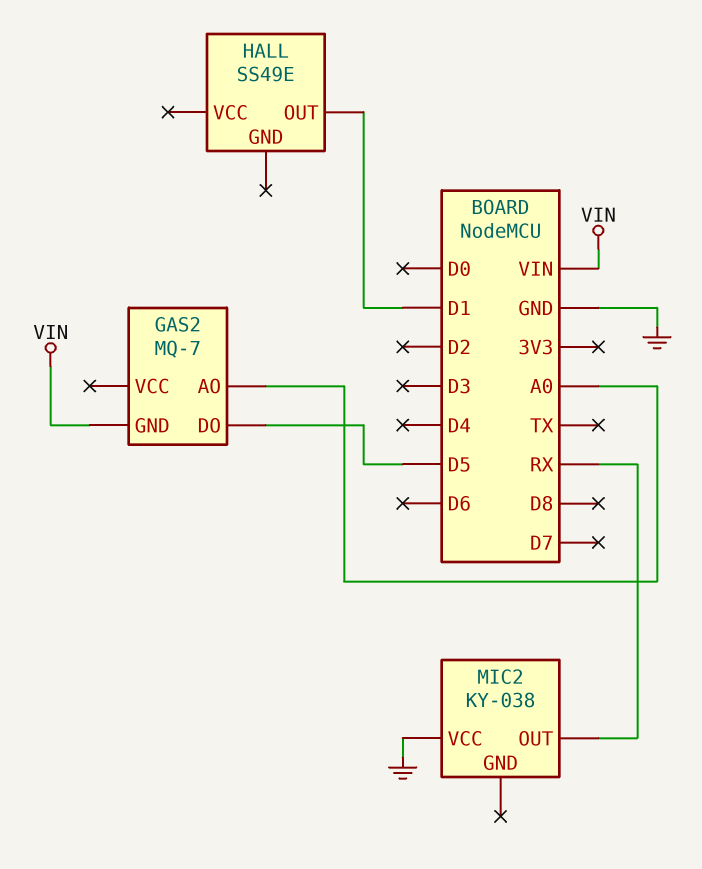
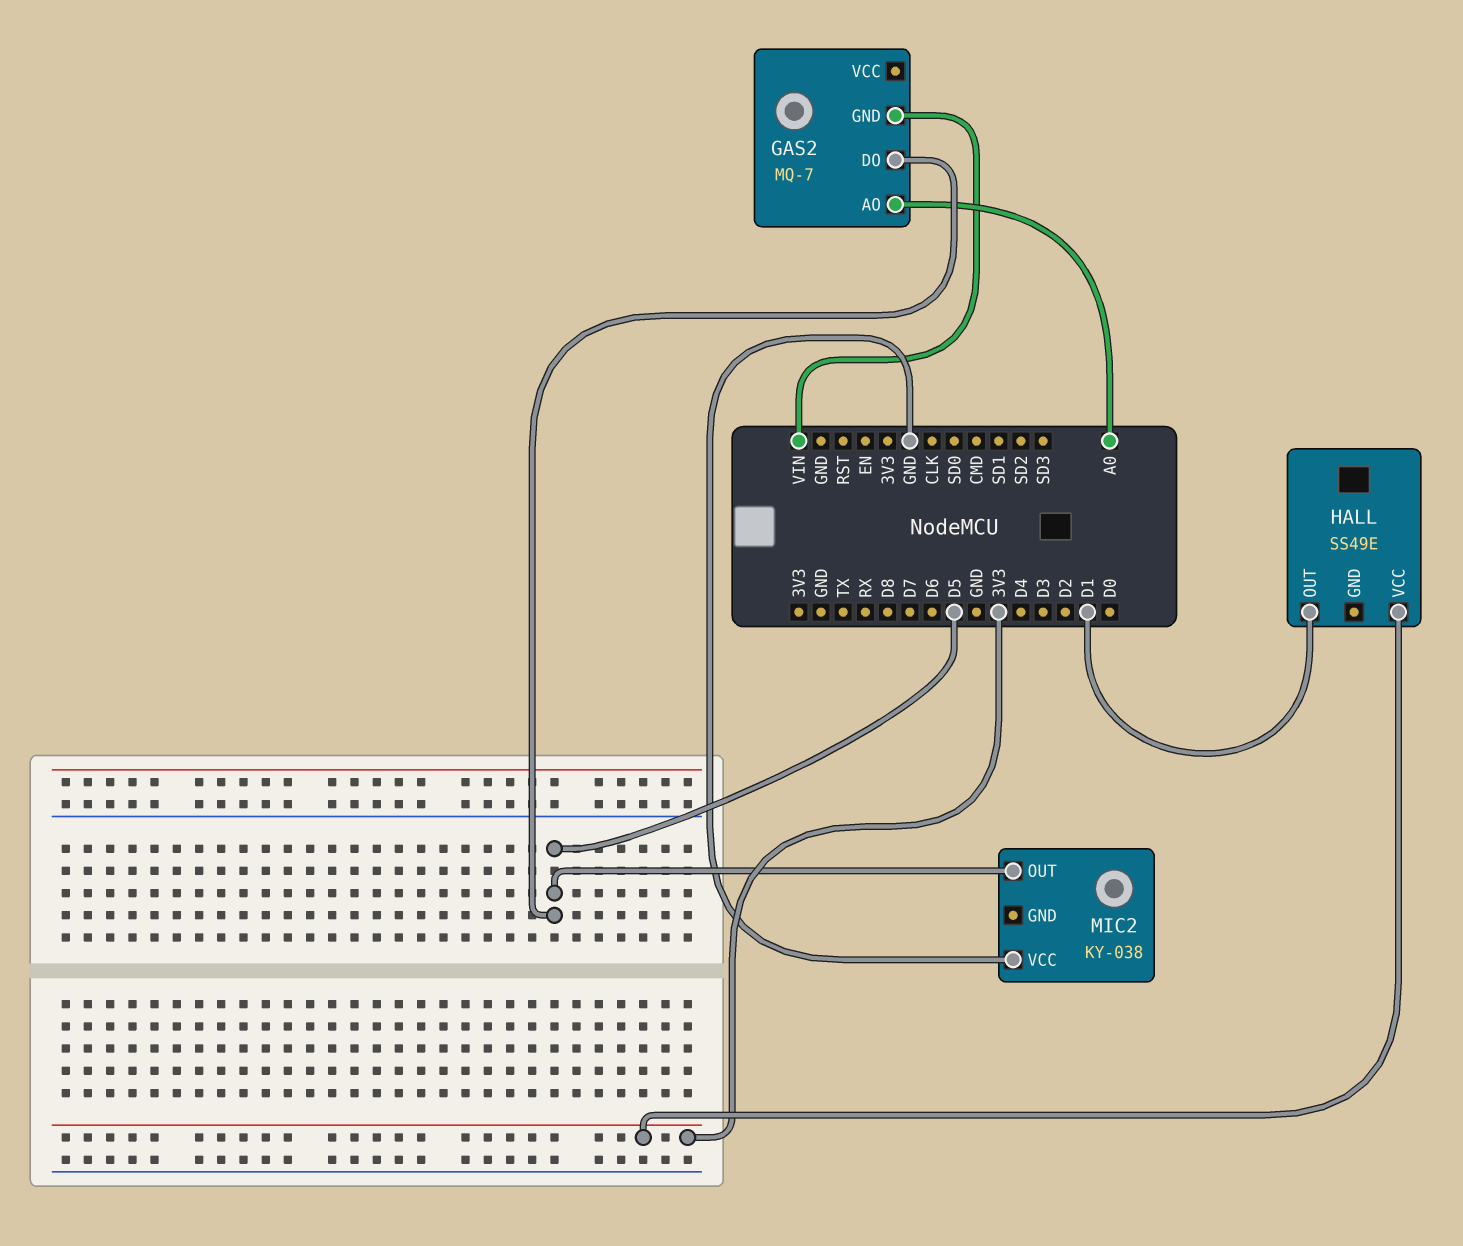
HALL pin VCC: none -> 3V3
MIC2 pin OUT: RX -> D5

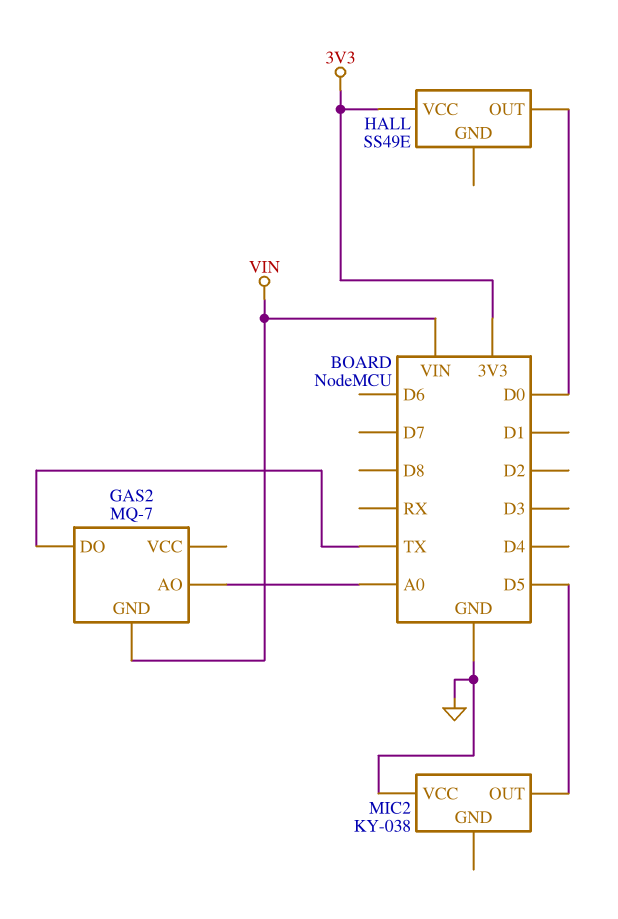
GAS2 pin DO: D5 -> TX
HALL pin OUT: D1 -> D0

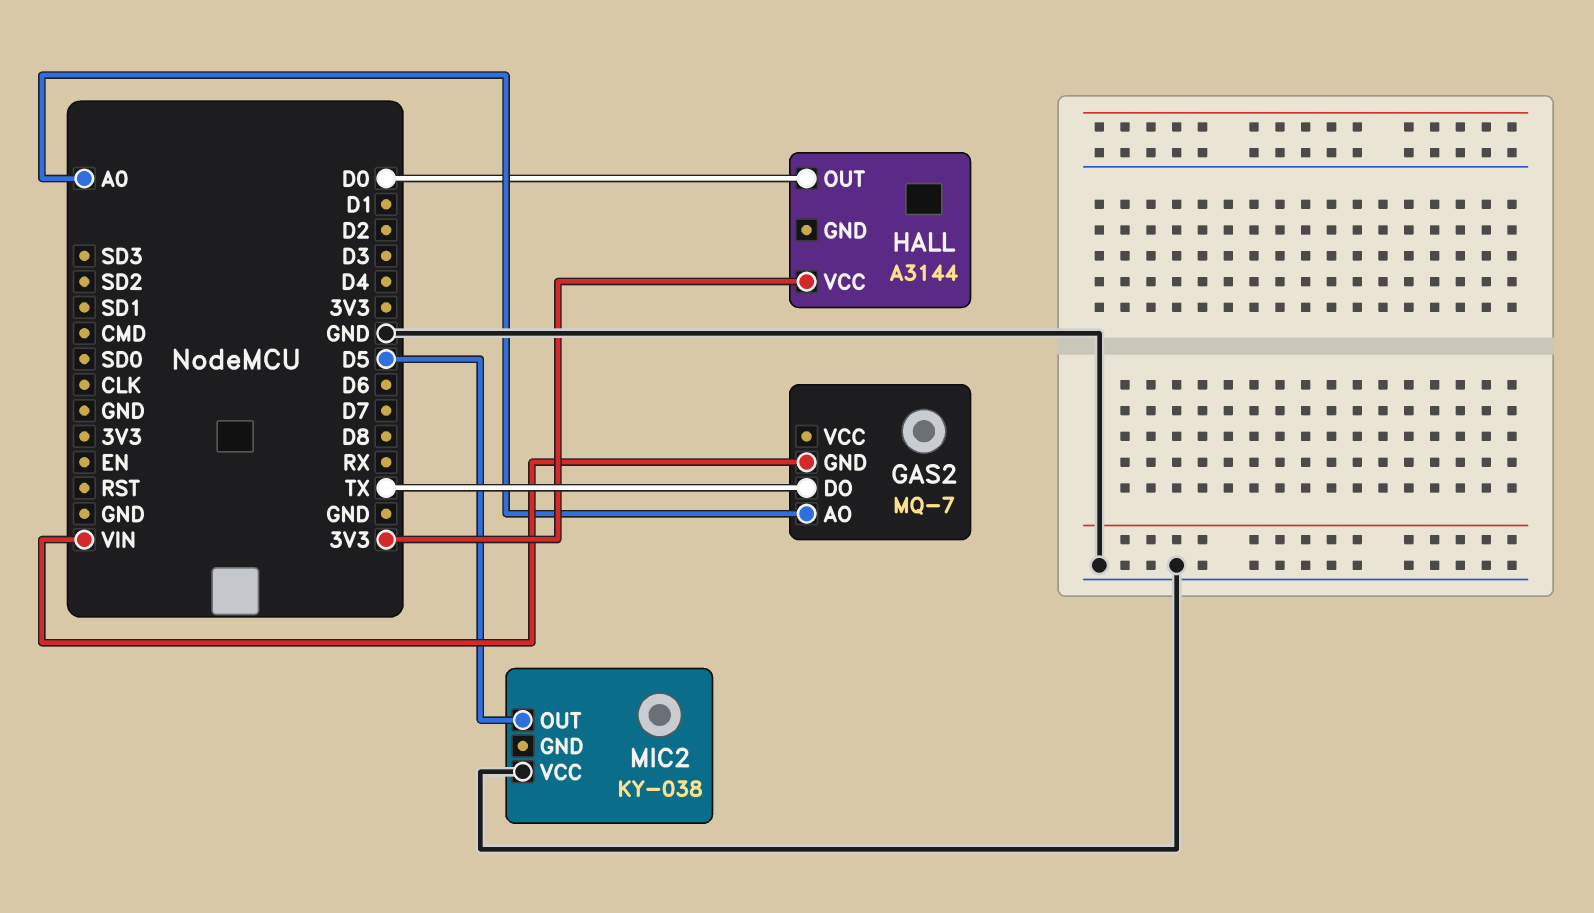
HALL: SS49E -> A3144

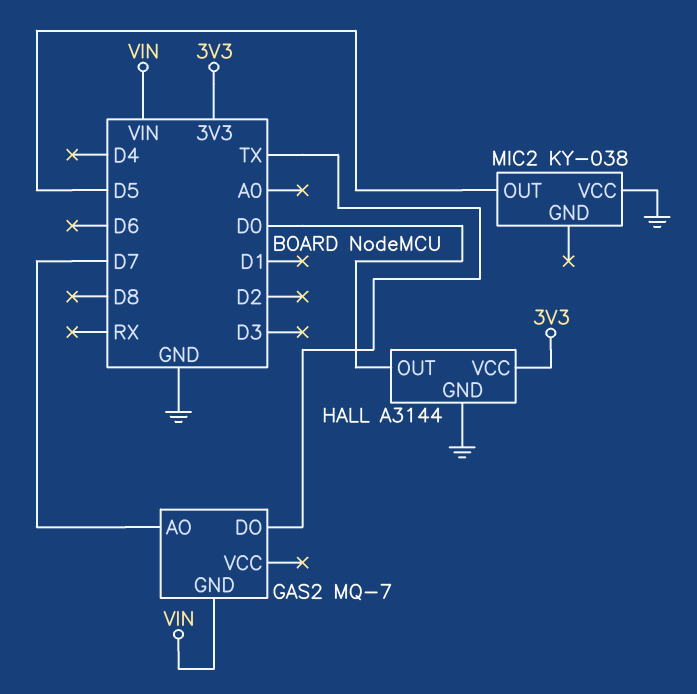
GAS2 pin AO: A0 -> D7
HALL pin GND: none -> GND

